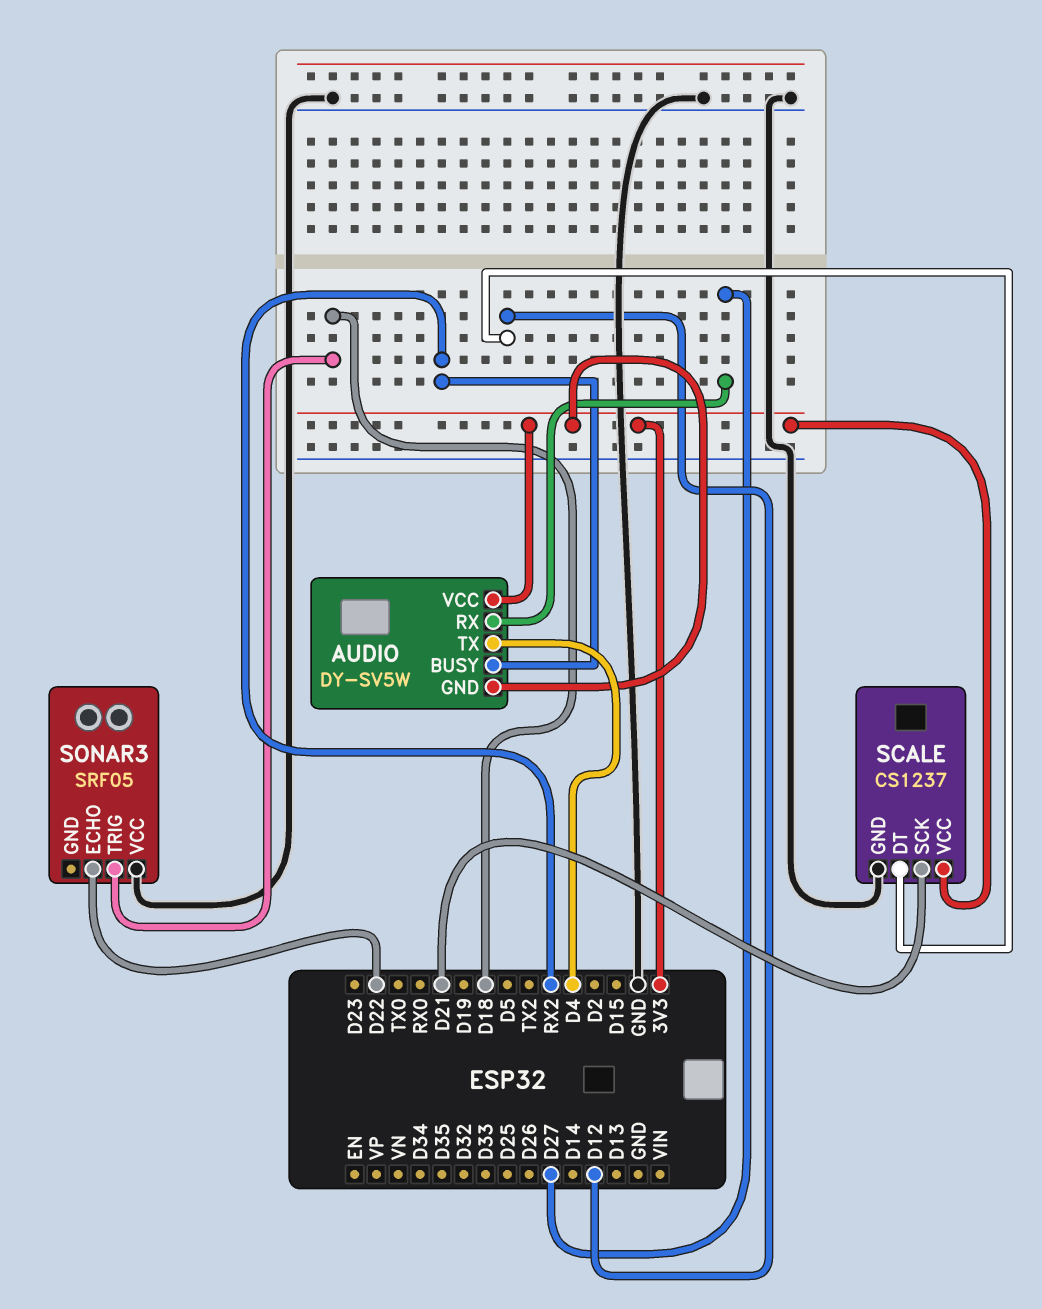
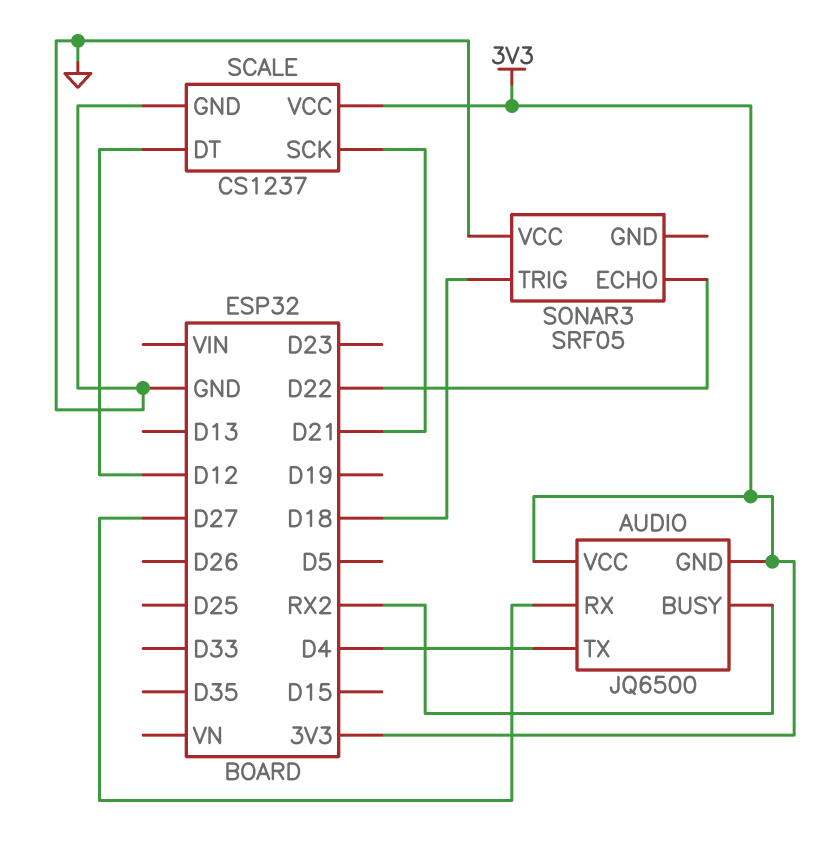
AUDIO: DY-SV5W -> JQ6500

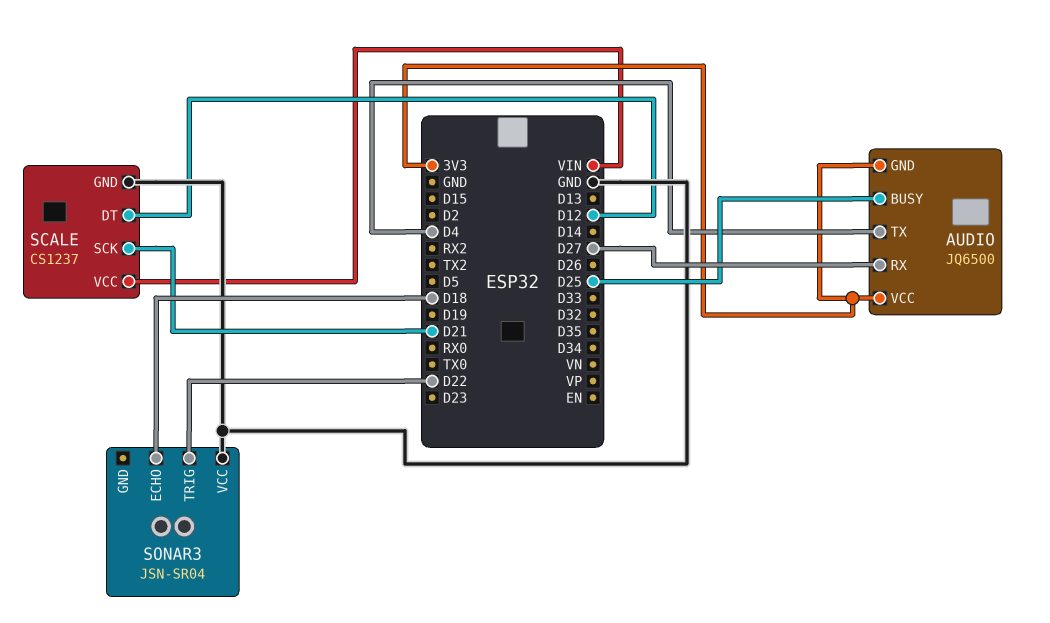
AUDIO pin BUSY: RX2 -> D25
SCALE pin VCC: 3V3 -> VIN
SONAR3: SRF05 -> JSN-SR04
SONAR3 pin ECHO: D22 -> D18
SONAR3 pin TRIG: D18 -> D22

